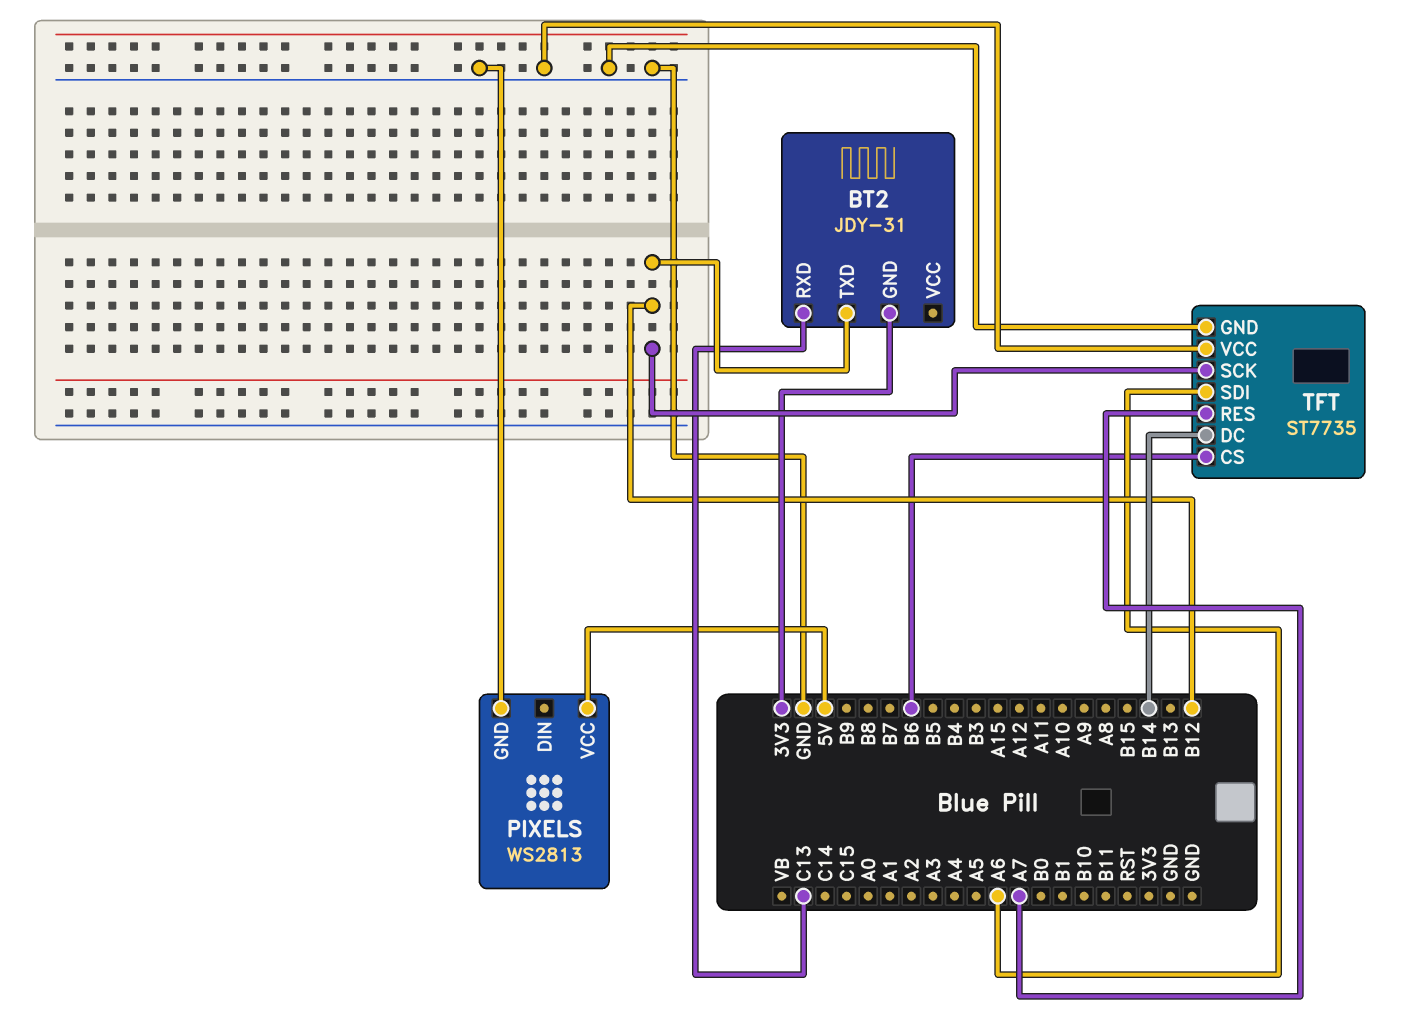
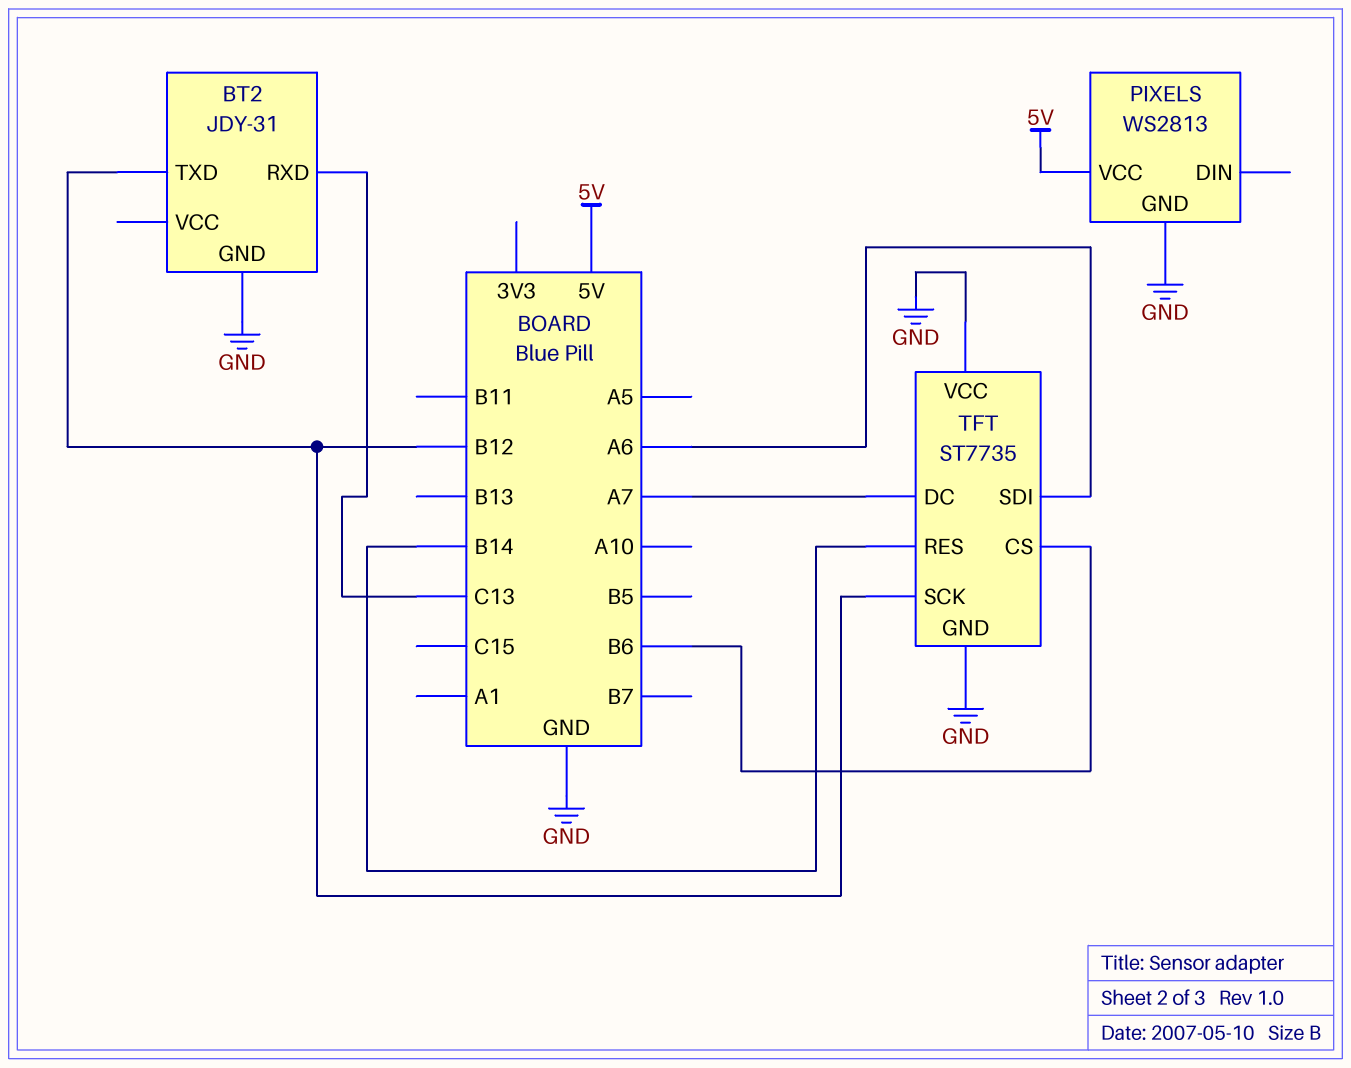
BT2 pin GND: 3V3 -> GND
TFT pin DC: B14 -> A7
TFT pin RES: A7 -> B14

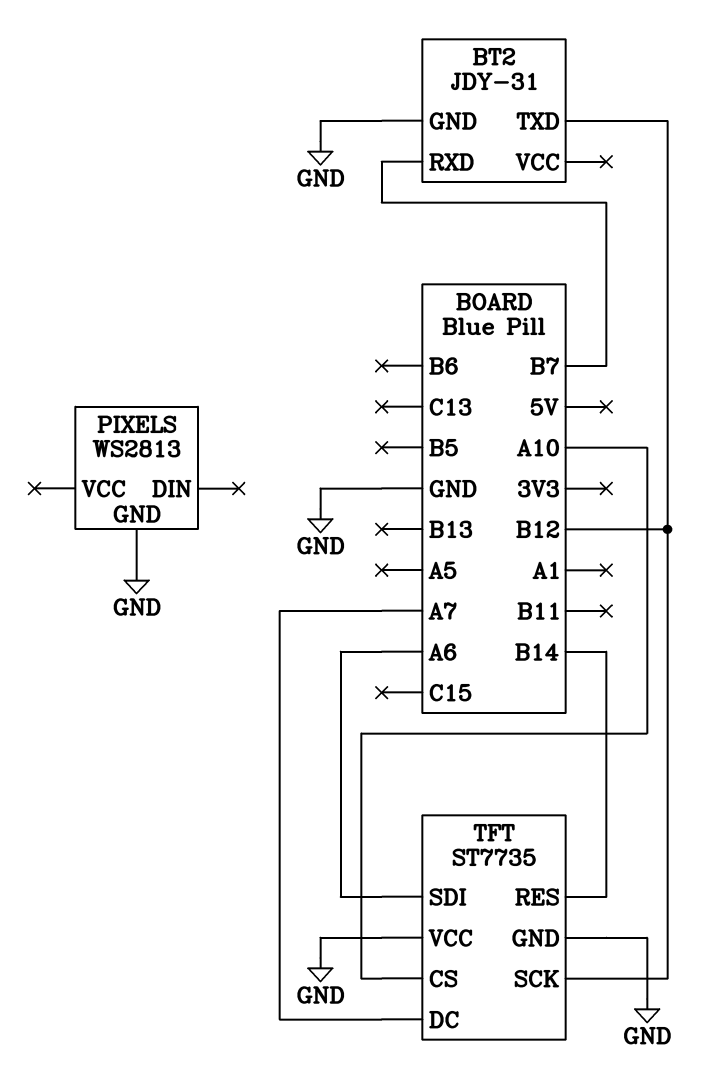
BT2 pin RXD: C13 -> B7
PIXELS pin VCC: 5V -> none
TFT pin CS: B6 -> A10

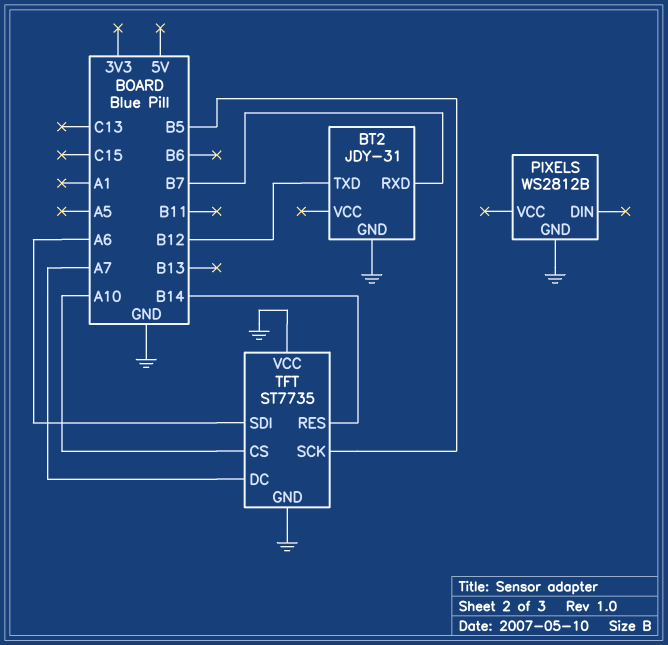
PIXELS: WS2813 -> WS2812B
TFT pin SCK: B12 -> B5

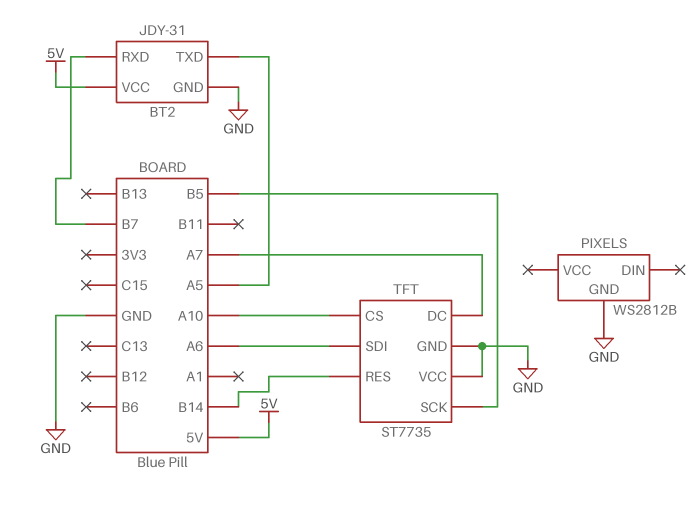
BT2 pin TXD: B12 -> A5
BT2 pin VCC: none -> 5V

